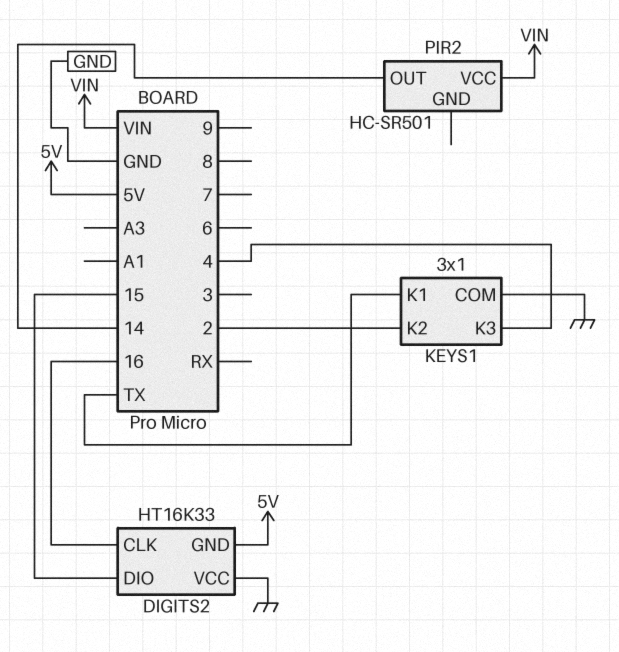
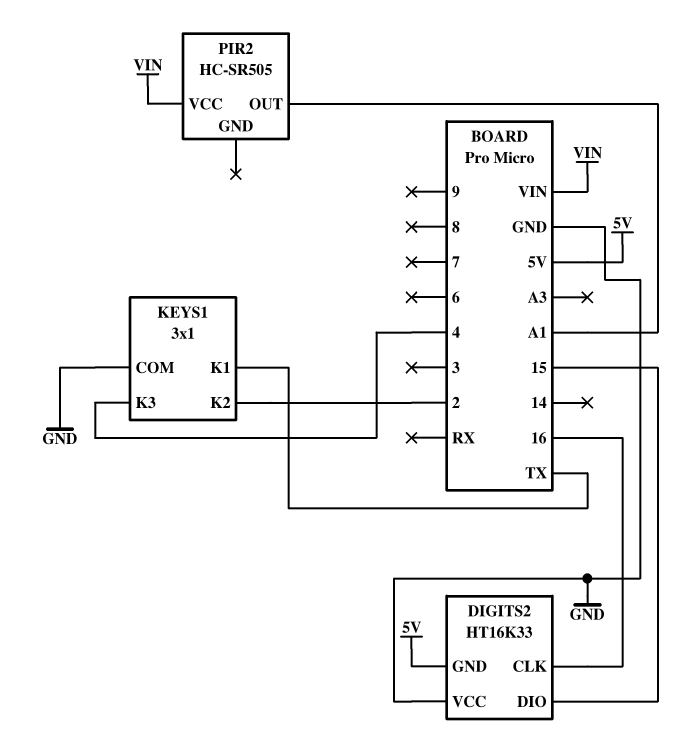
PIR2: HC-SR501 -> HC-SR505
PIR2 pin OUT: 14 -> A1

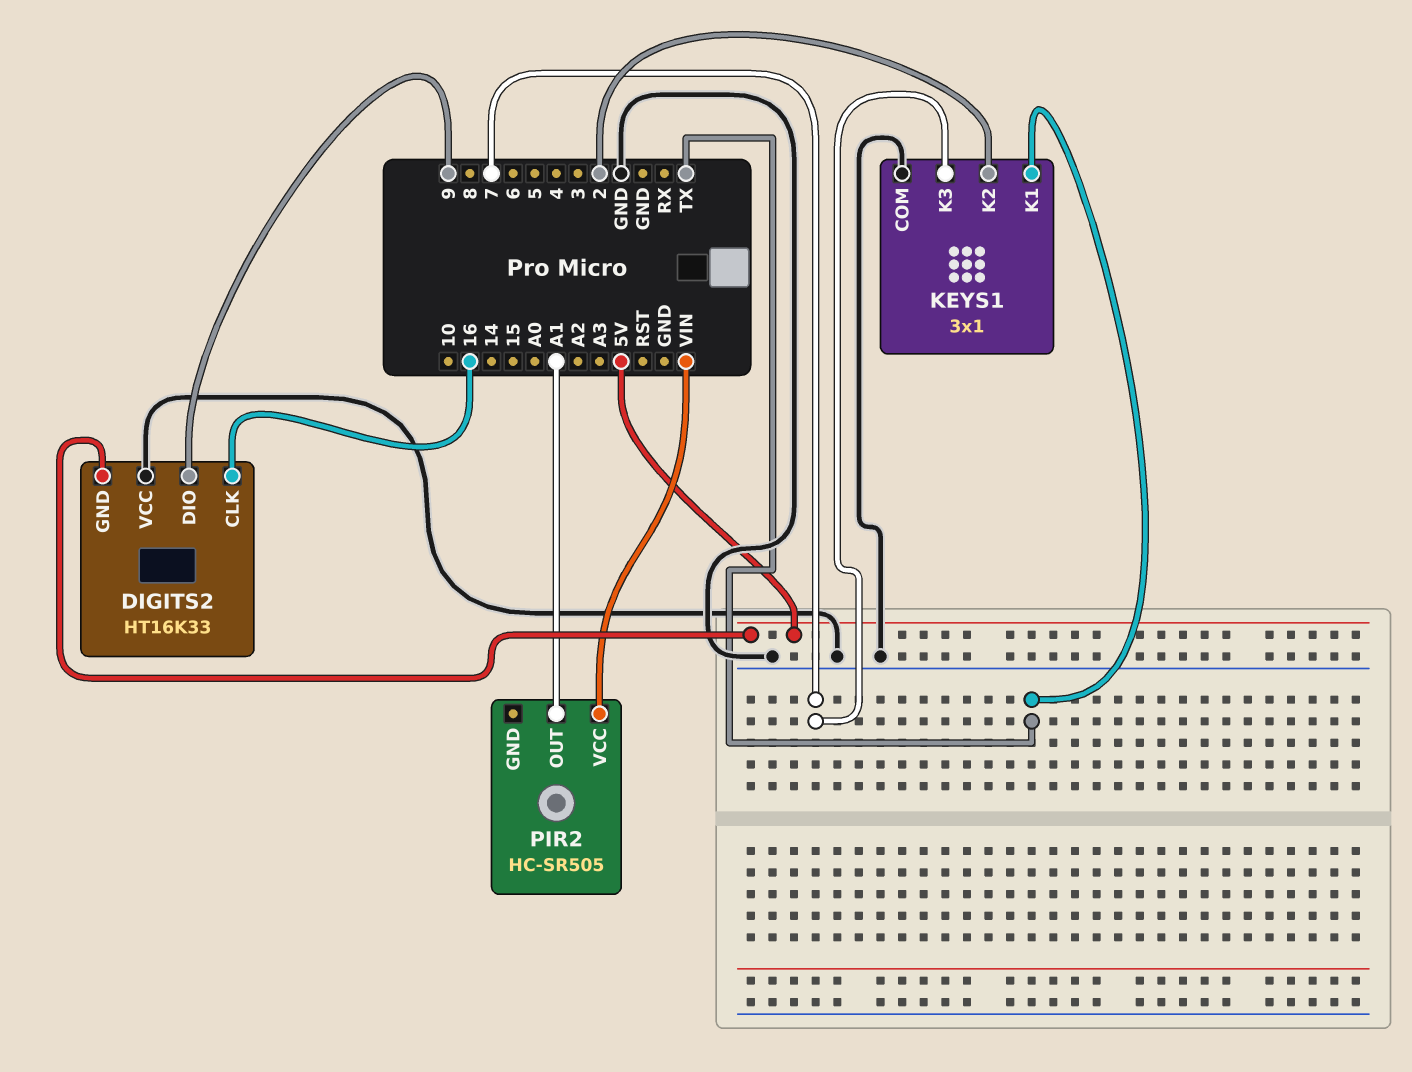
DIGITS2 pin DIO: 15 -> 9
KEYS1 pin K3: 4 -> 7

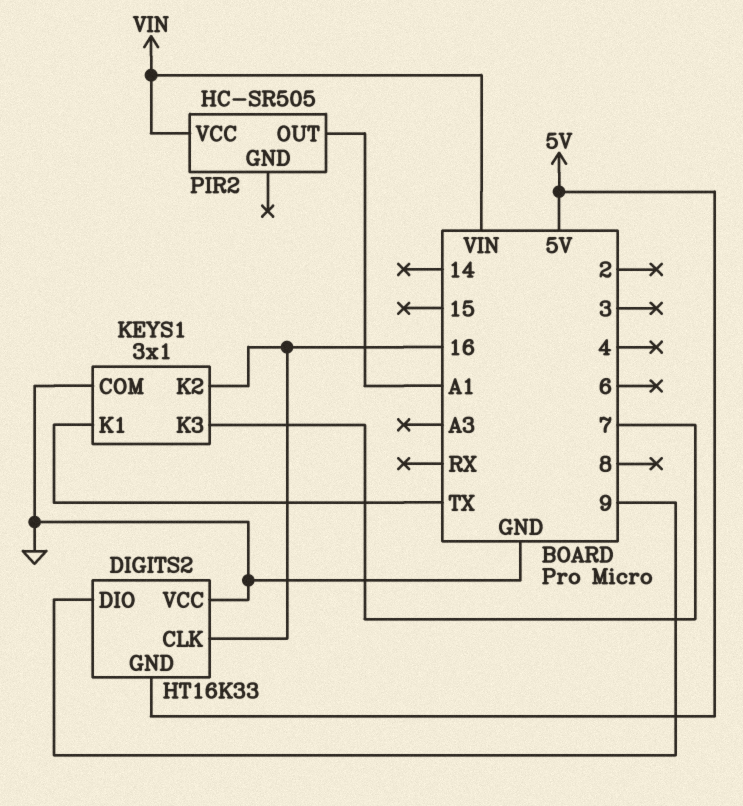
KEYS1 pin K2: 2 -> 16

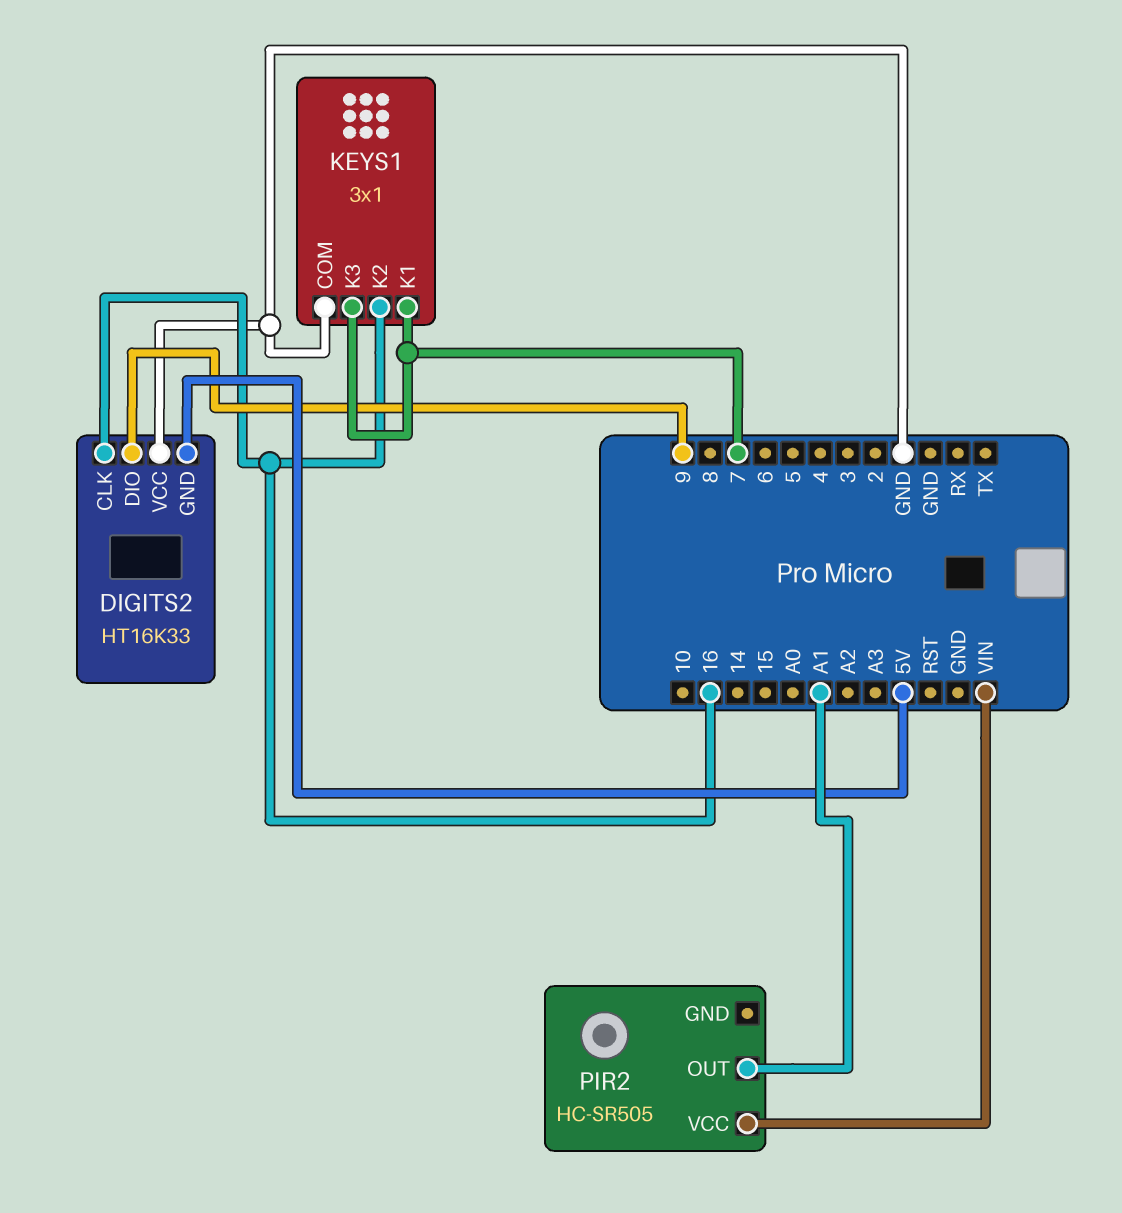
KEYS1 pin K1: TX -> 7

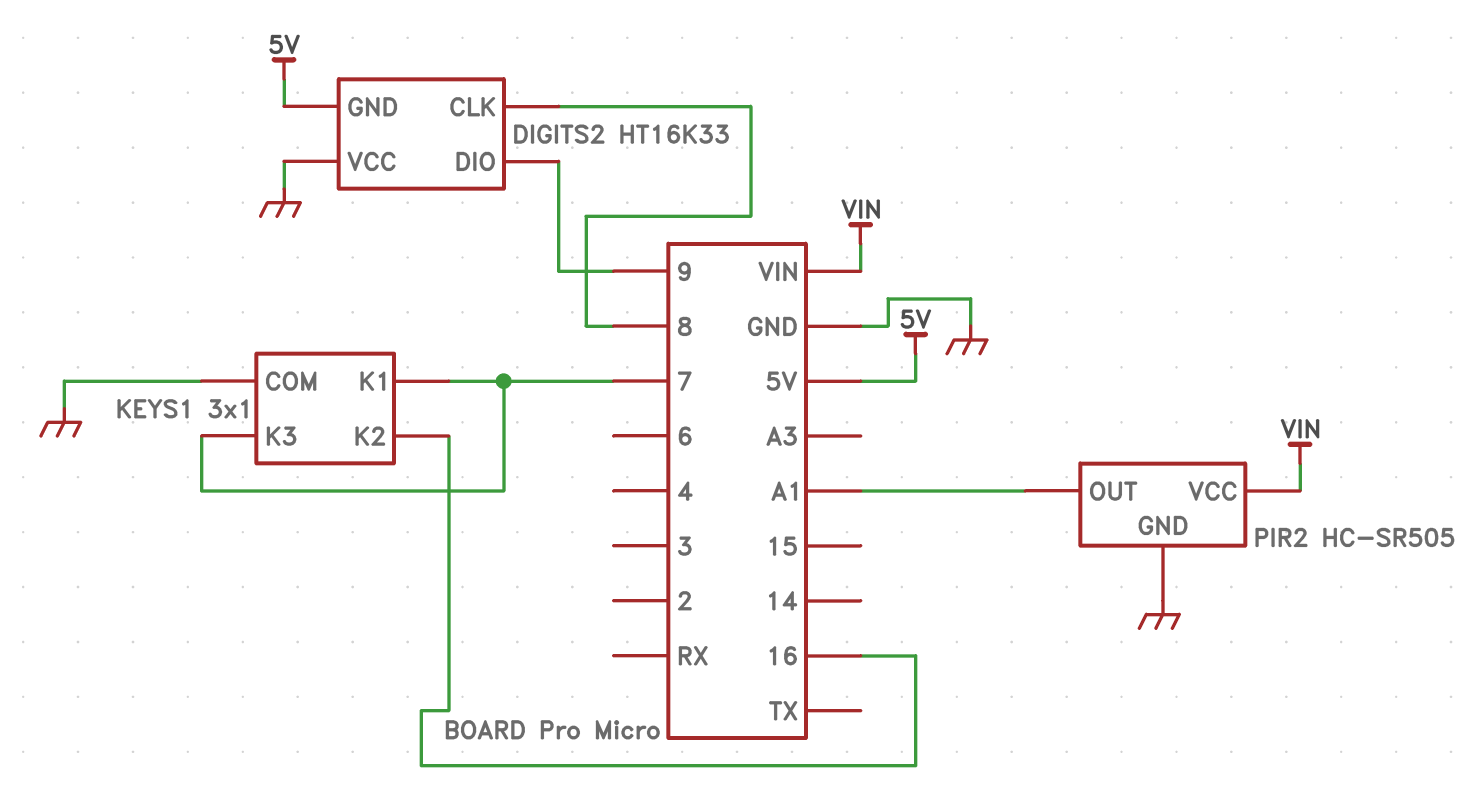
DIGITS2 pin CLK: 16 -> 8
PIR2 pin GND: none -> GND

